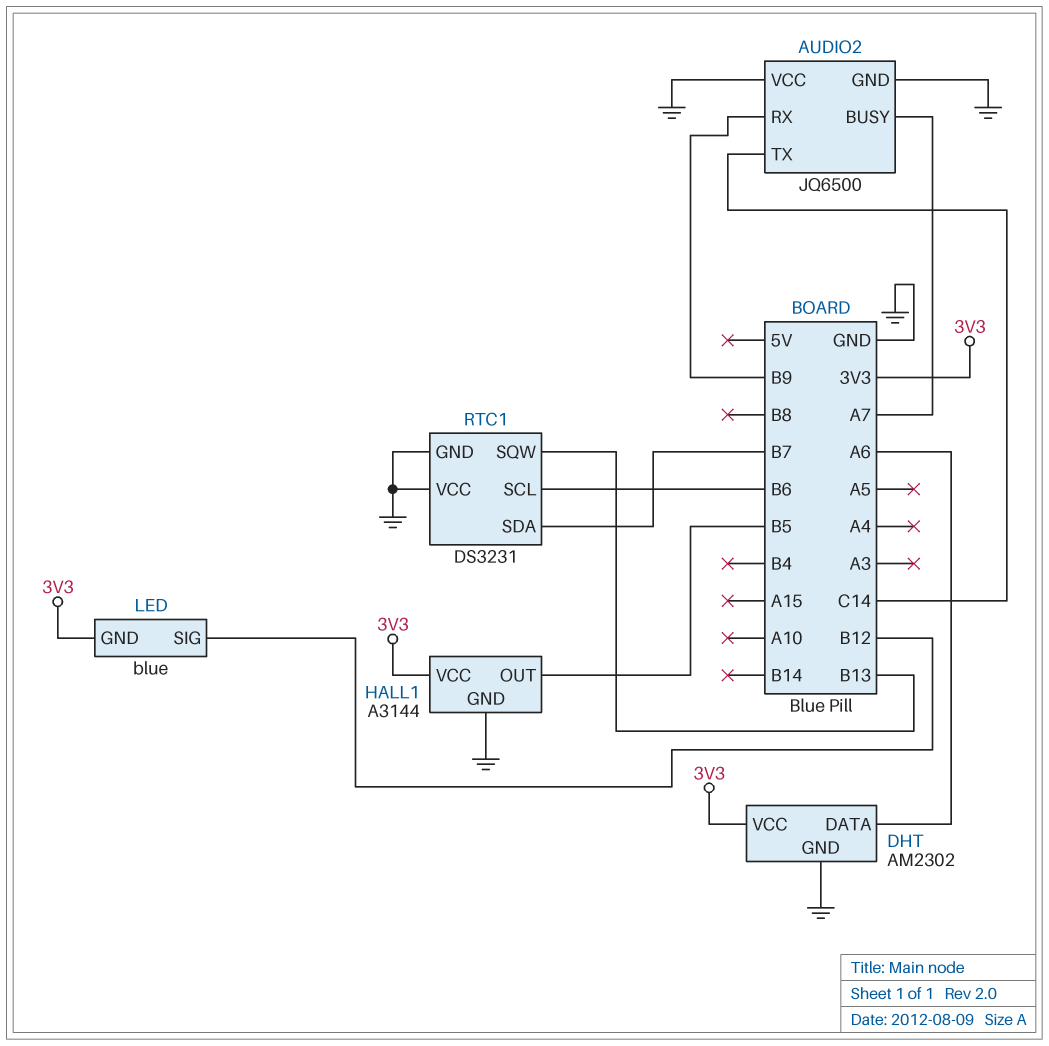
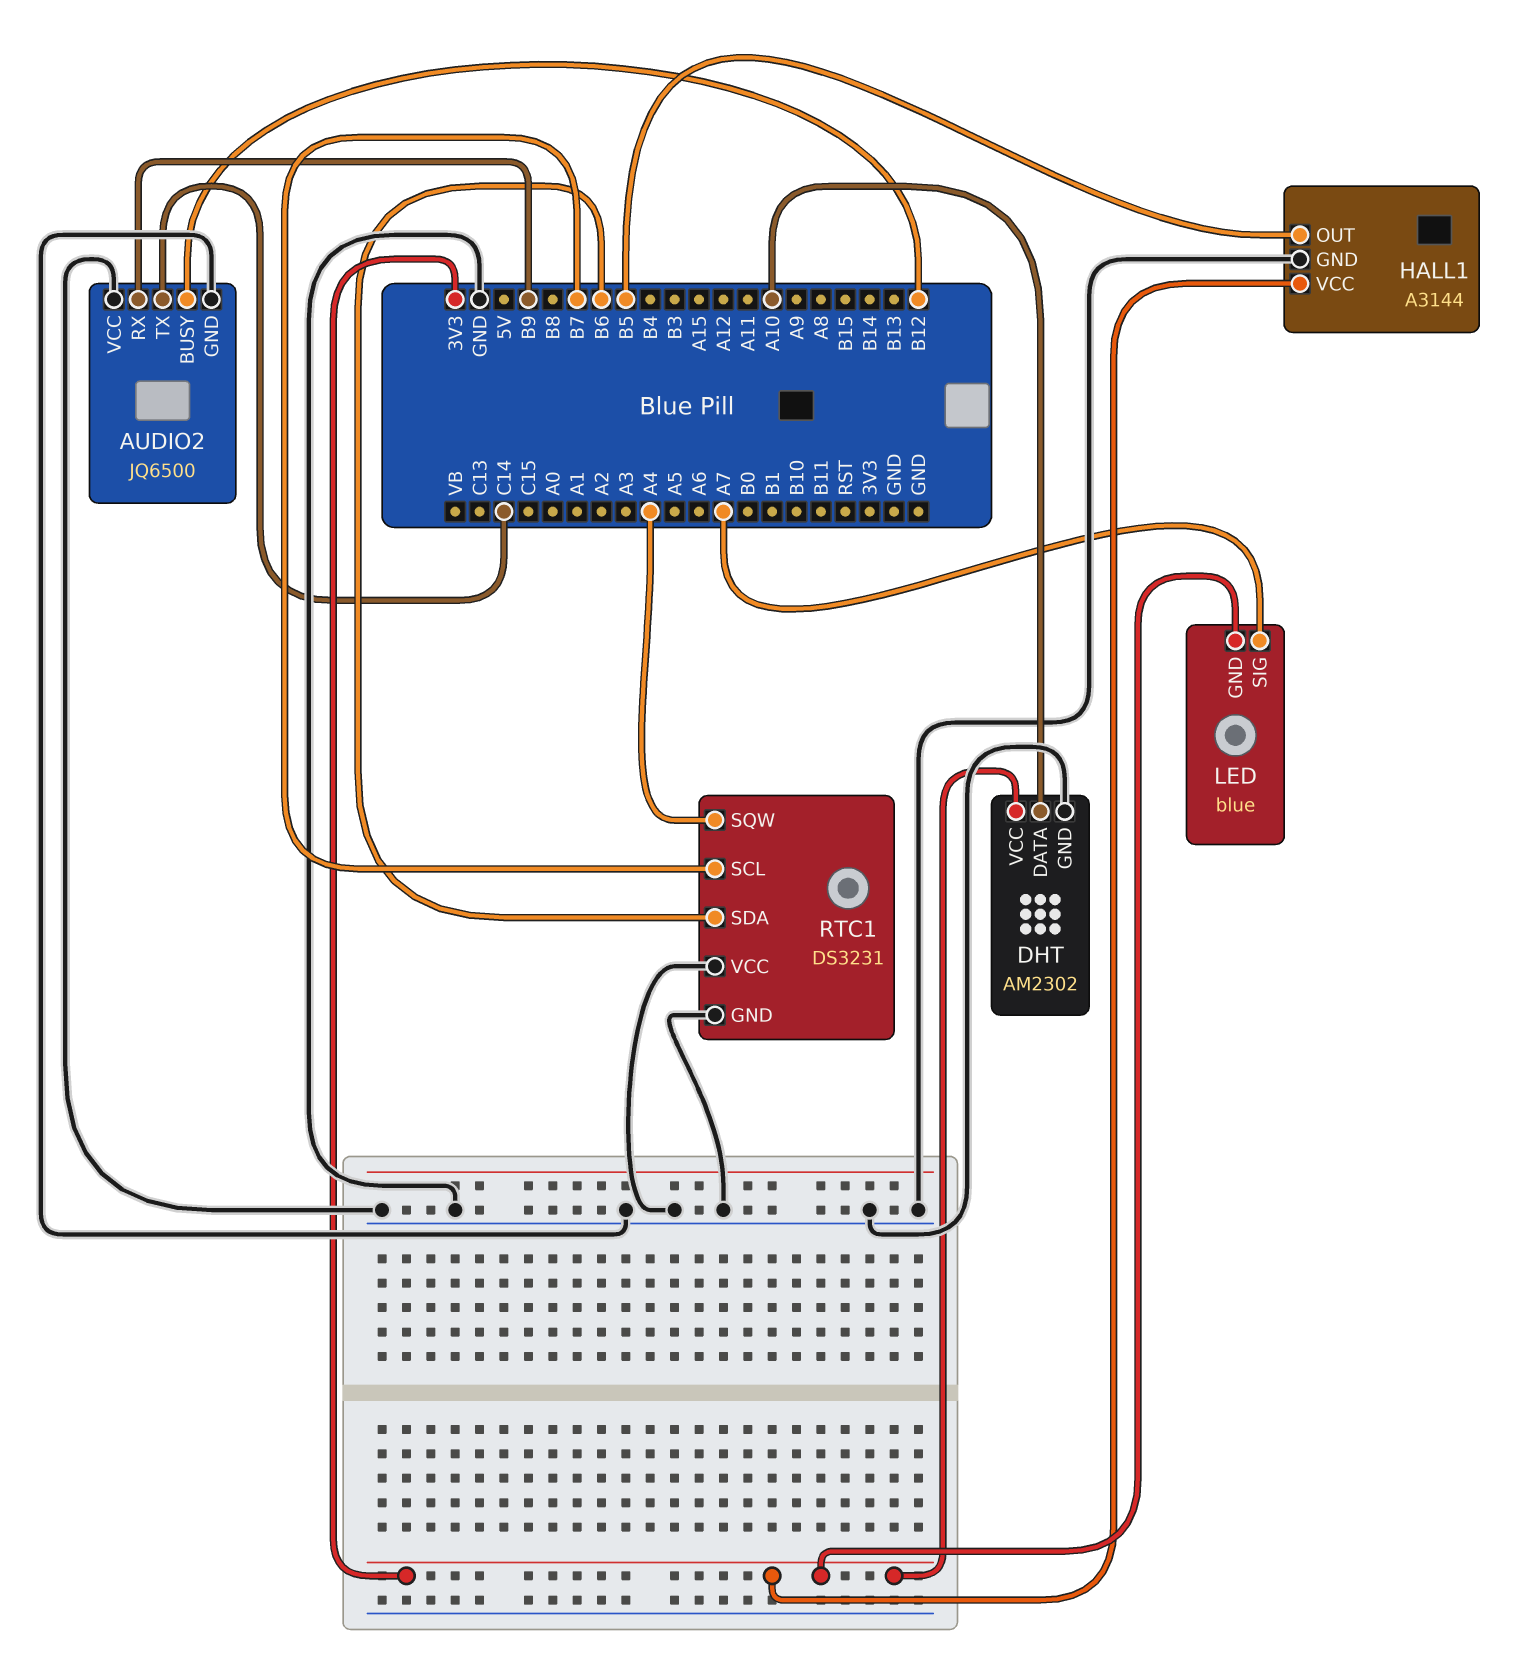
AUDIO2 pin BUSY: A7 -> B12
DHT pin DATA: A6 -> A10
LED pin SIG: B12 -> A7
RTC1 pin SCL: B6 -> B7
RTC1 pin SDA: B7 -> B6
RTC1 pin SQW: B13 -> A4

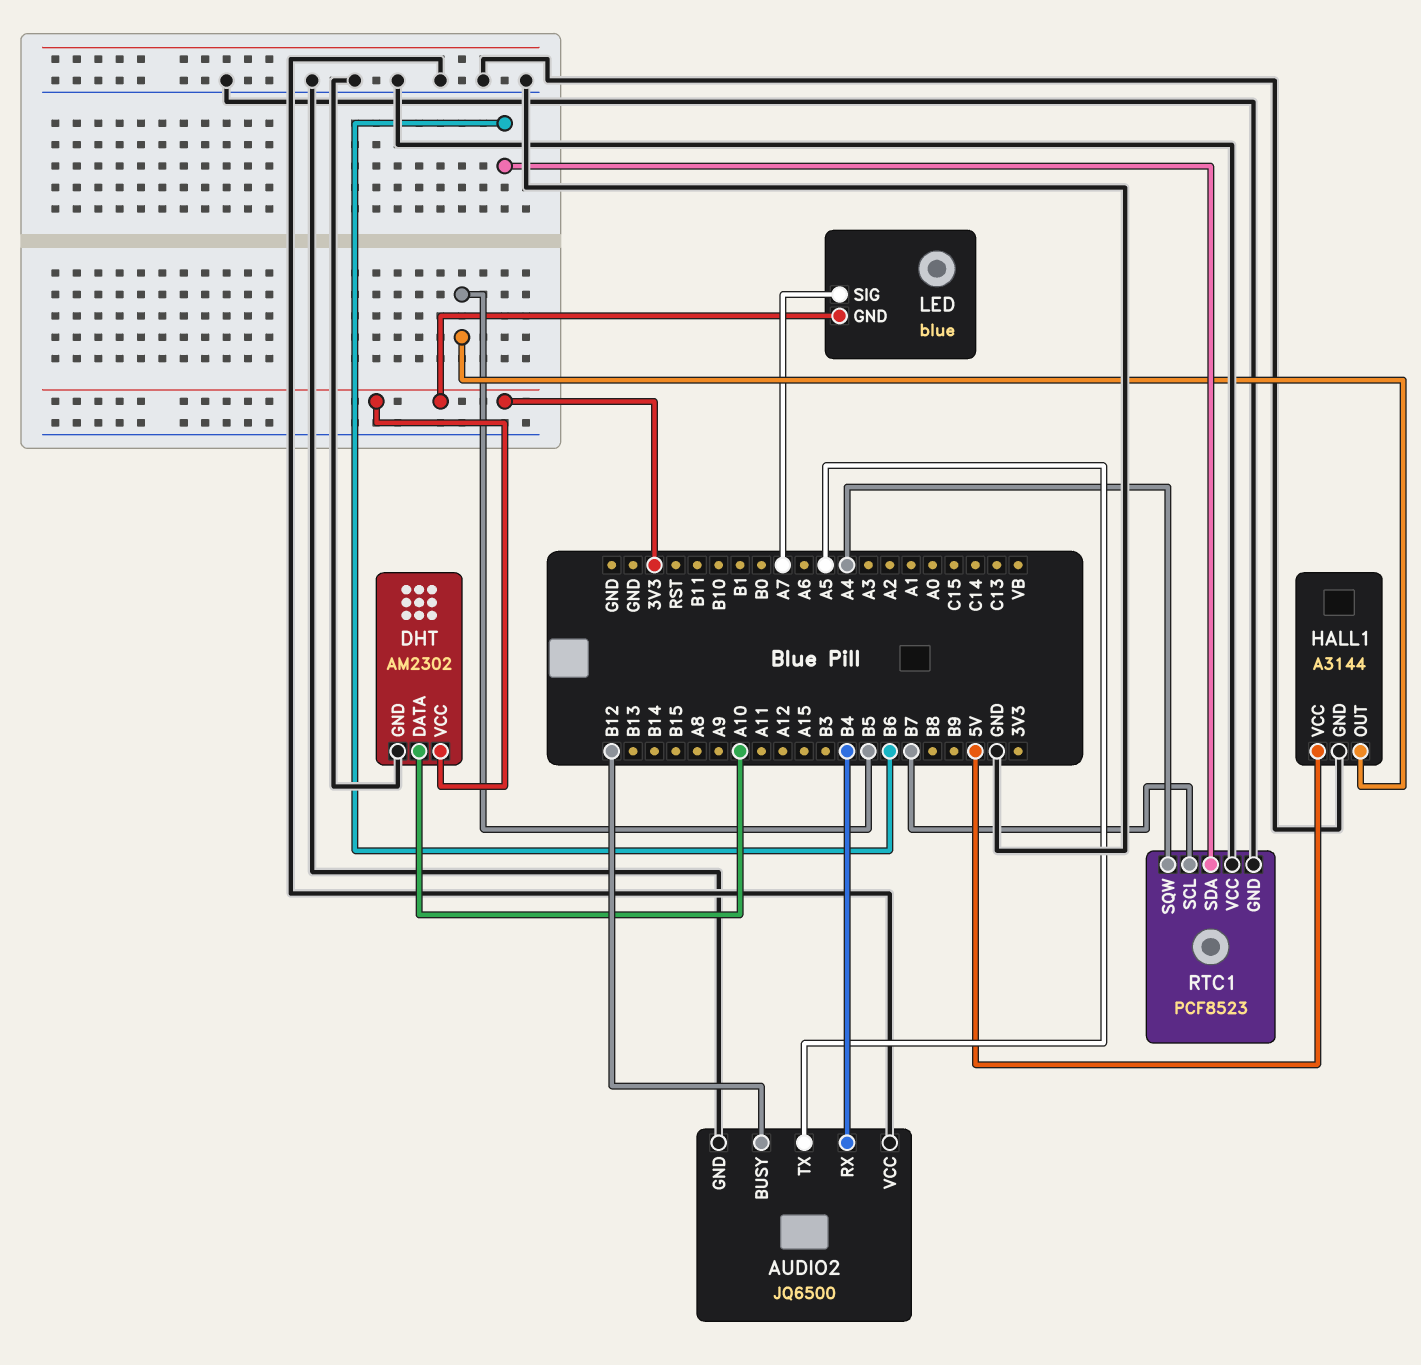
AUDIO2 pin RX: B9 -> B4
AUDIO2 pin TX: C14 -> A5
HALL1 pin VCC: 3V3 -> 5V
RTC1: DS3231 -> PCF8523

